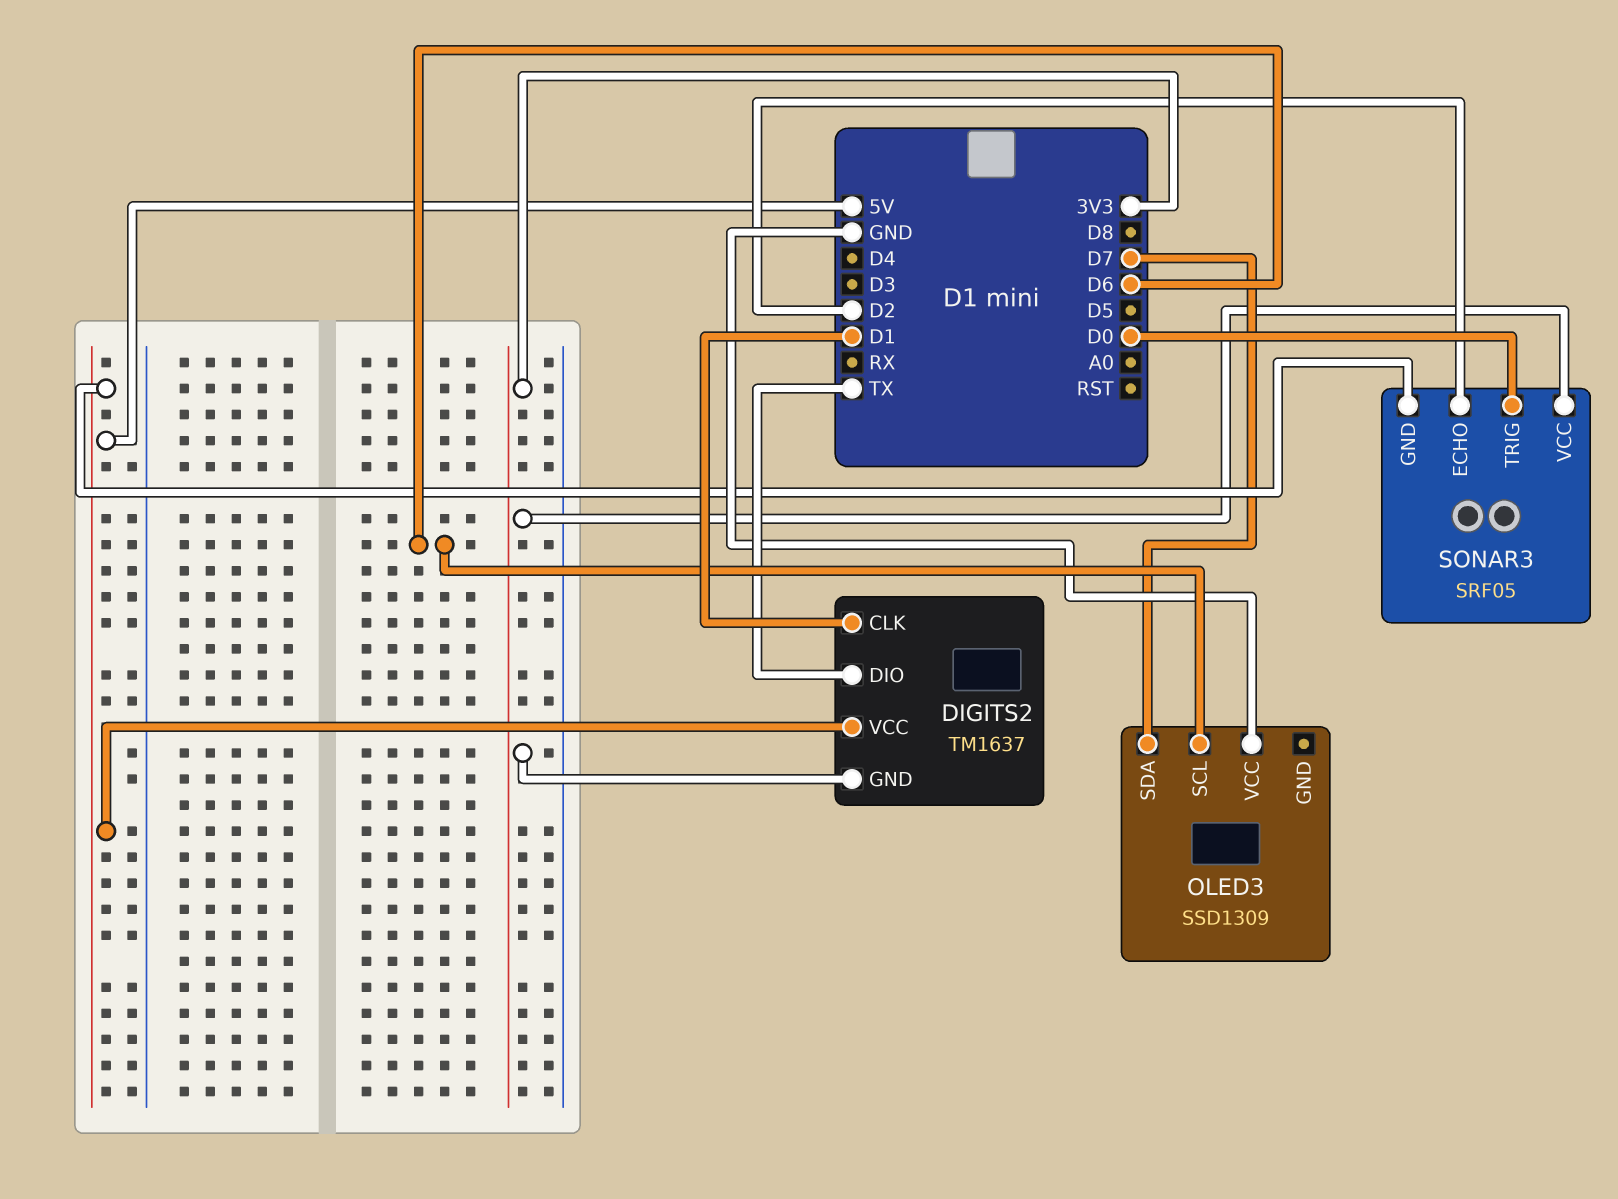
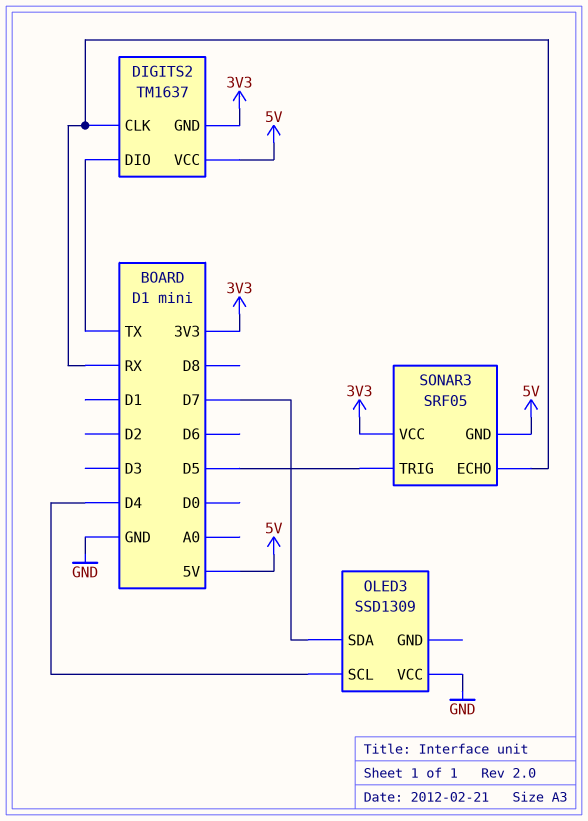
DIGITS2 pin CLK: D1 -> RX
OLED3 pin SCL: D6 -> D4
SONAR3 pin ECHO: D2 -> RX
SONAR3 pin TRIG: D0 -> D5

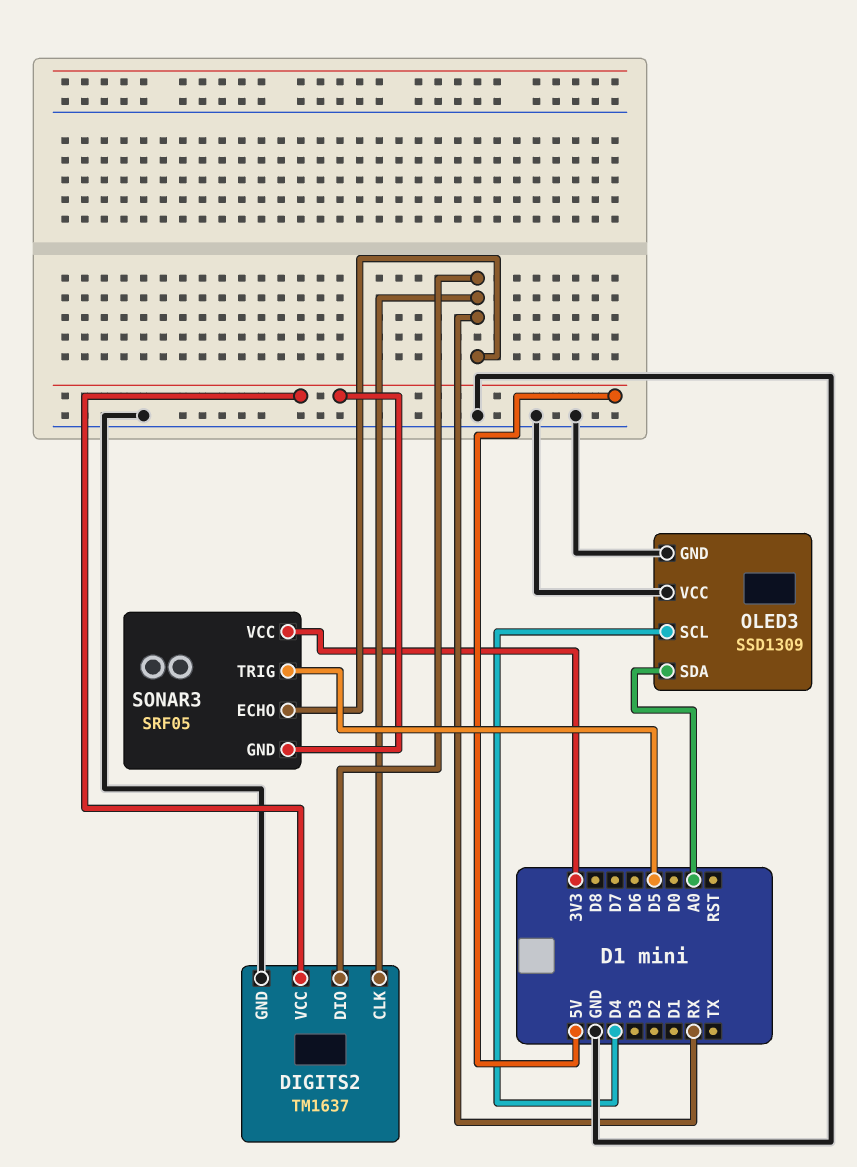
DIGITS2 pin DIO: TX -> RX
DIGITS2 pin GND: 3V3 -> GND
OLED3 pin GND: none -> GND
OLED3 pin SDA: D7 -> A0

